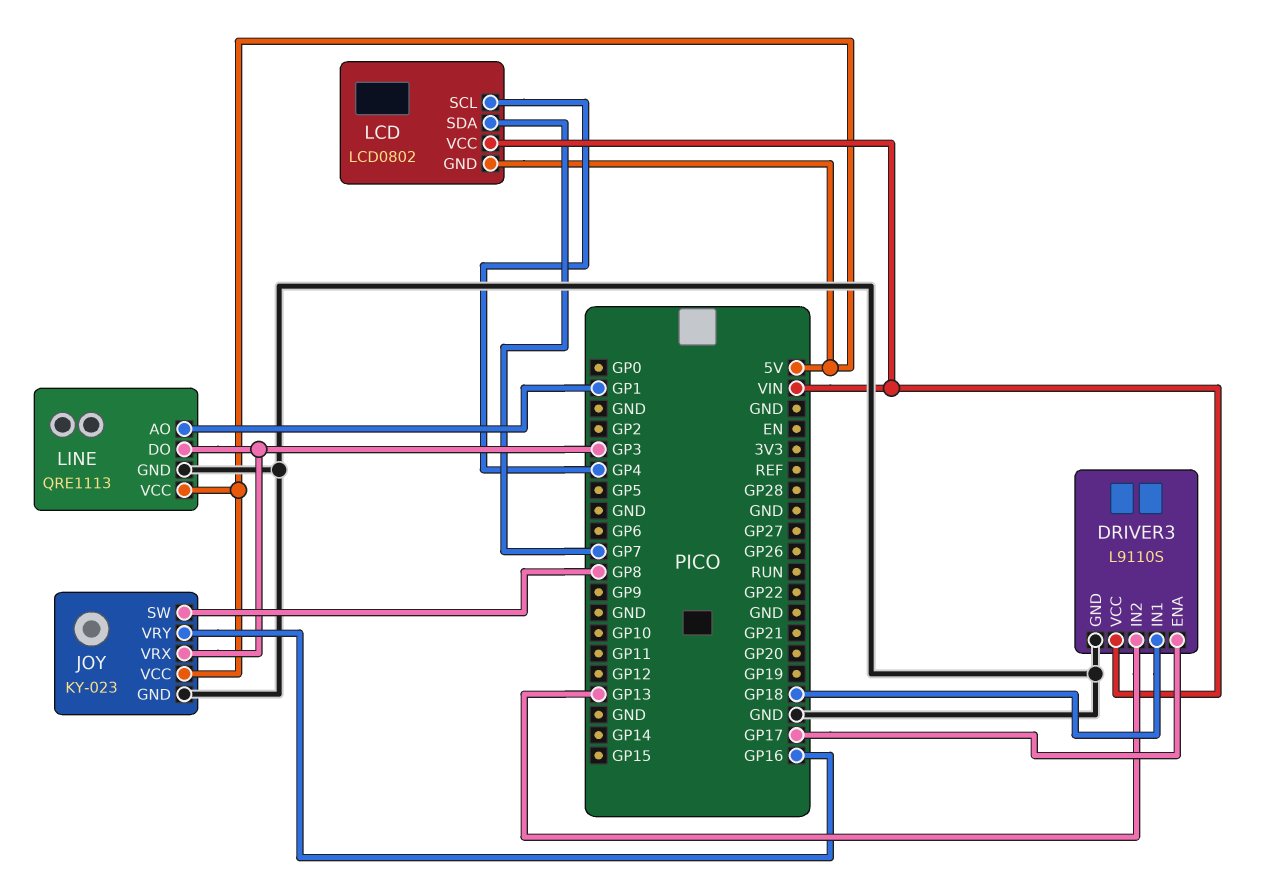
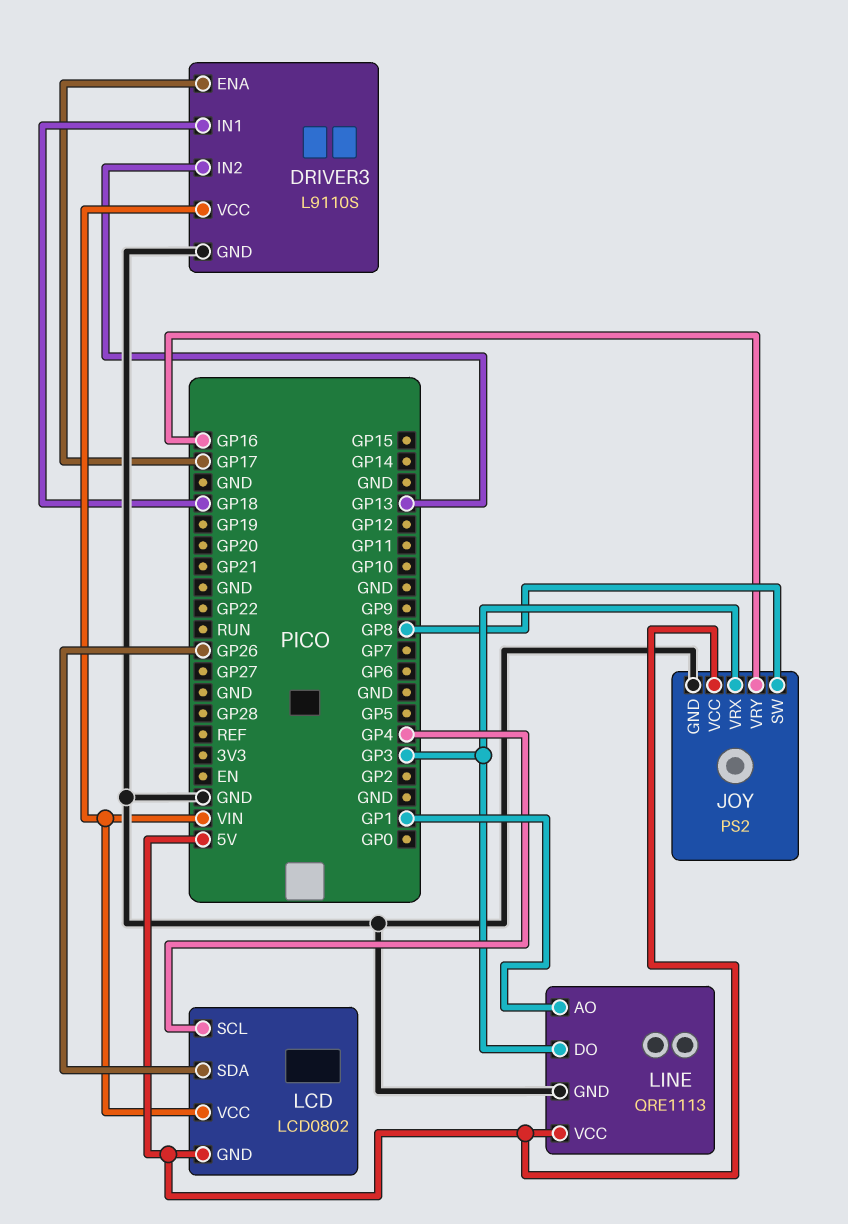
JOY: KY-023 -> PS2
LCD pin SDA: GP7 -> GP26

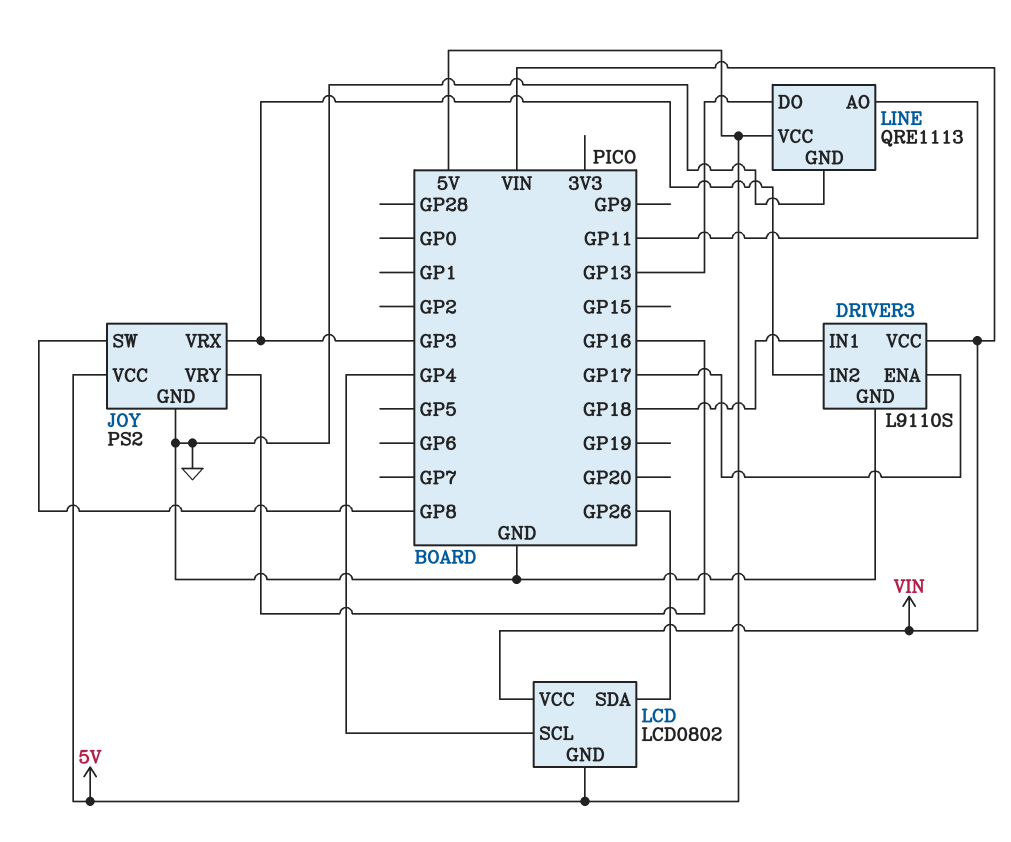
DRIVER3 pin IN2: GP13 -> GP3
LINE pin AO: GP1 -> GP11
LINE pin DO: GP3 -> GP13

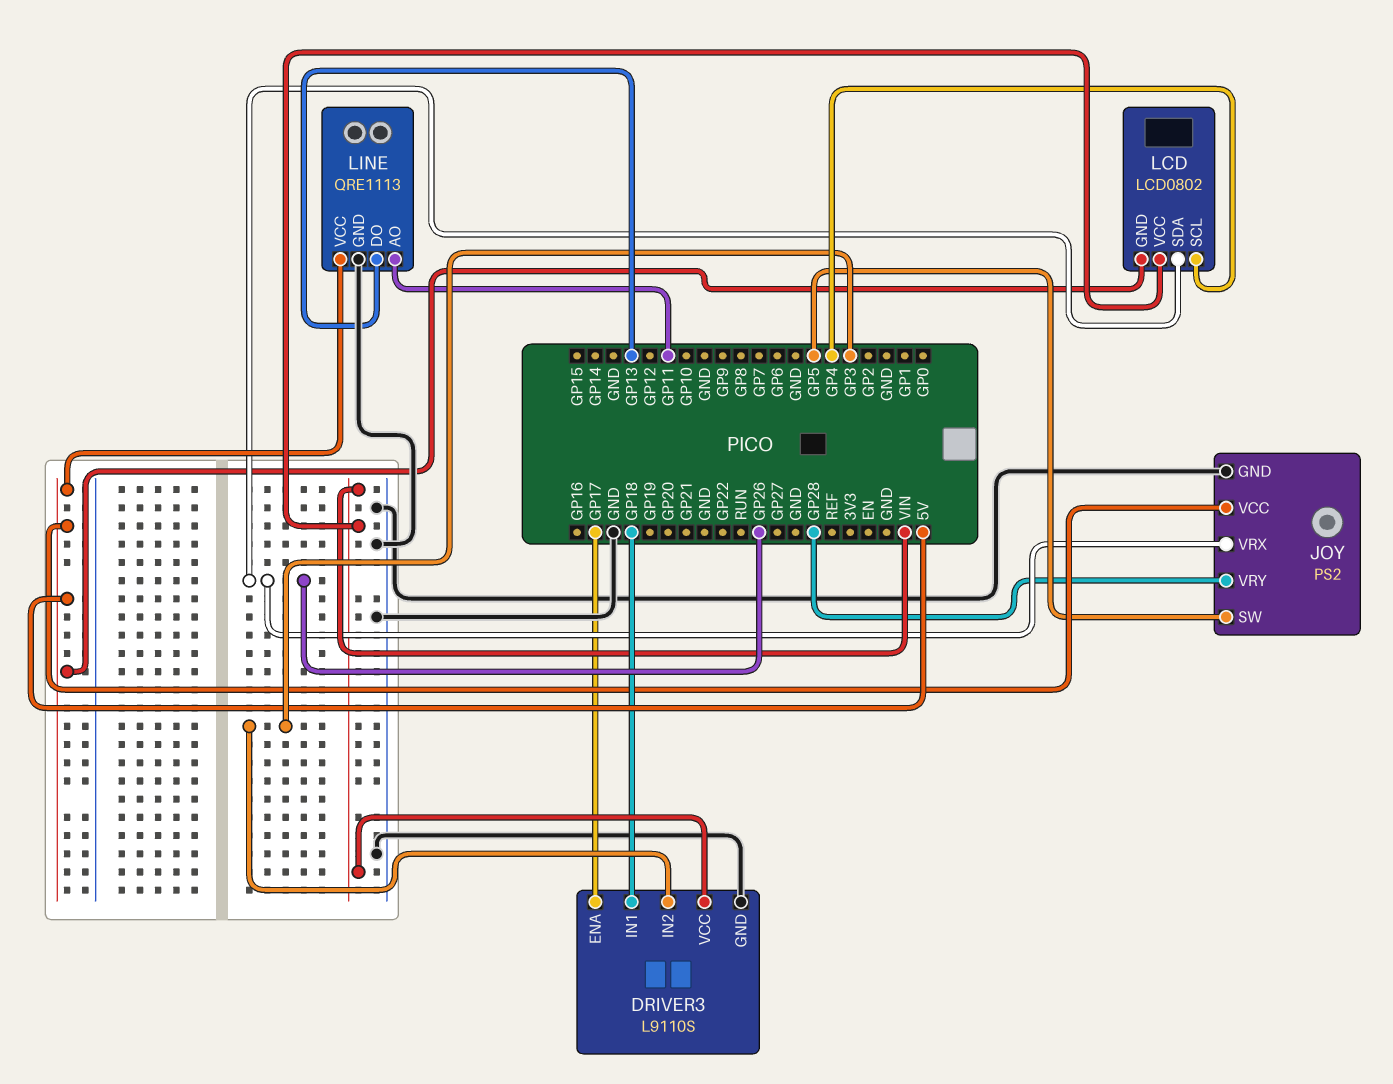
JOY pin SW: GP8 -> GP5
JOY pin VRX: GP3 -> GP26
JOY pin VRY: GP16 -> GP28

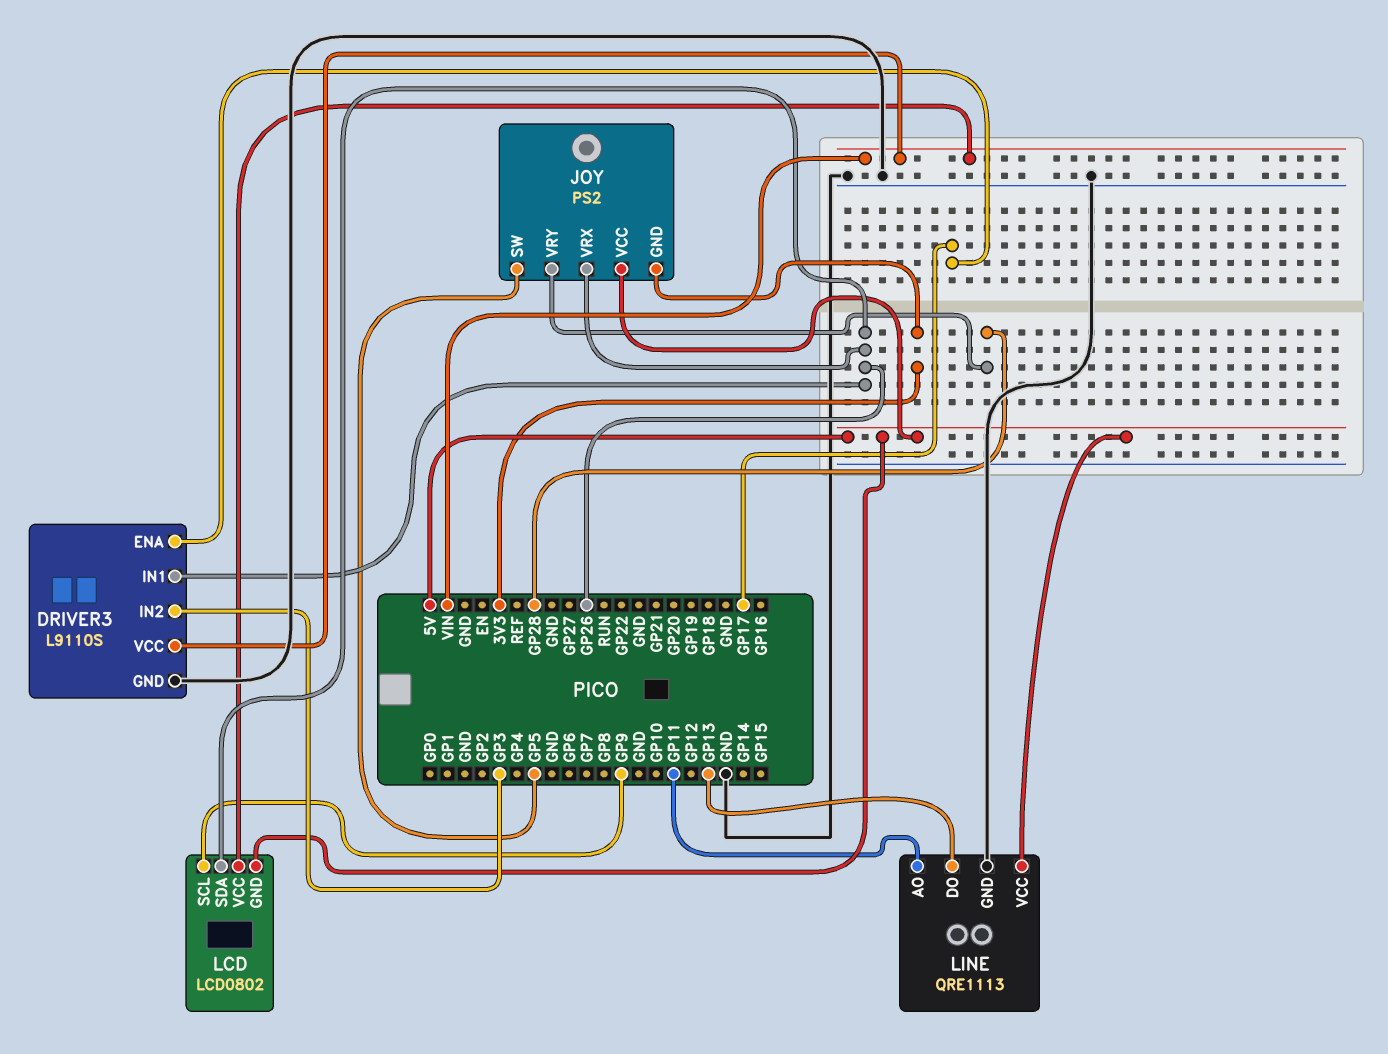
DRIVER3 pin IN1: GP18 -> GP26
JOY pin GND: GND -> 3V3
LCD pin SCL: GP4 -> GP9

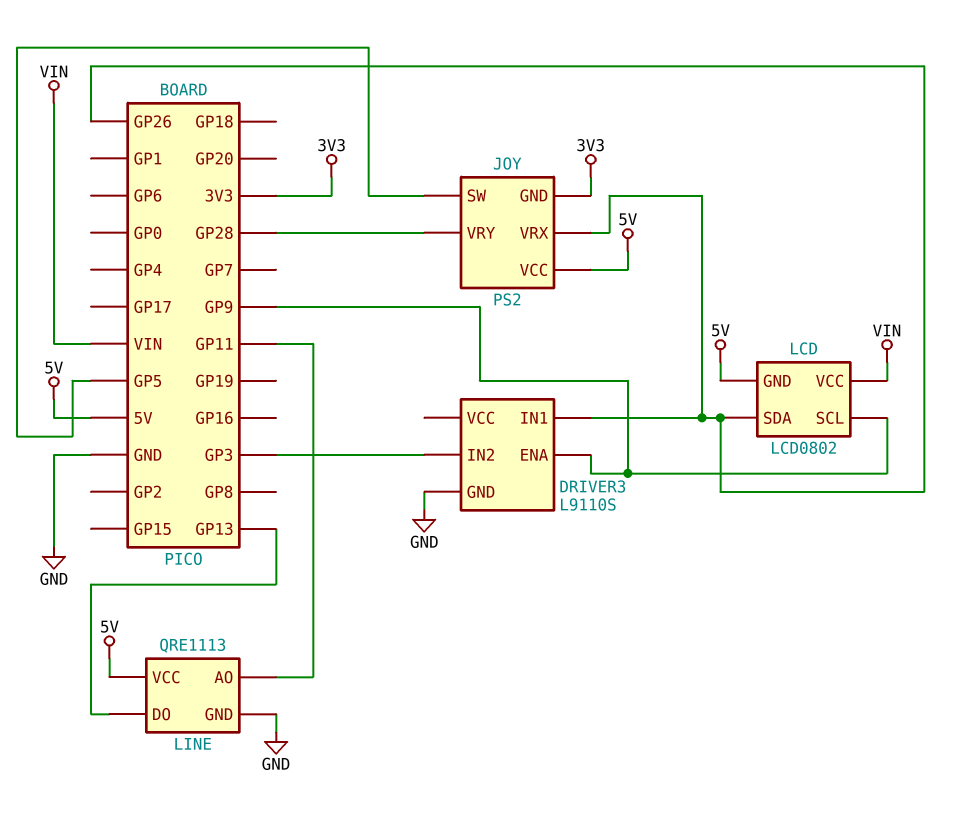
DRIVER3 pin ENA: GP17 -> GP9
DRIVER3 pin VCC: VIN -> none

